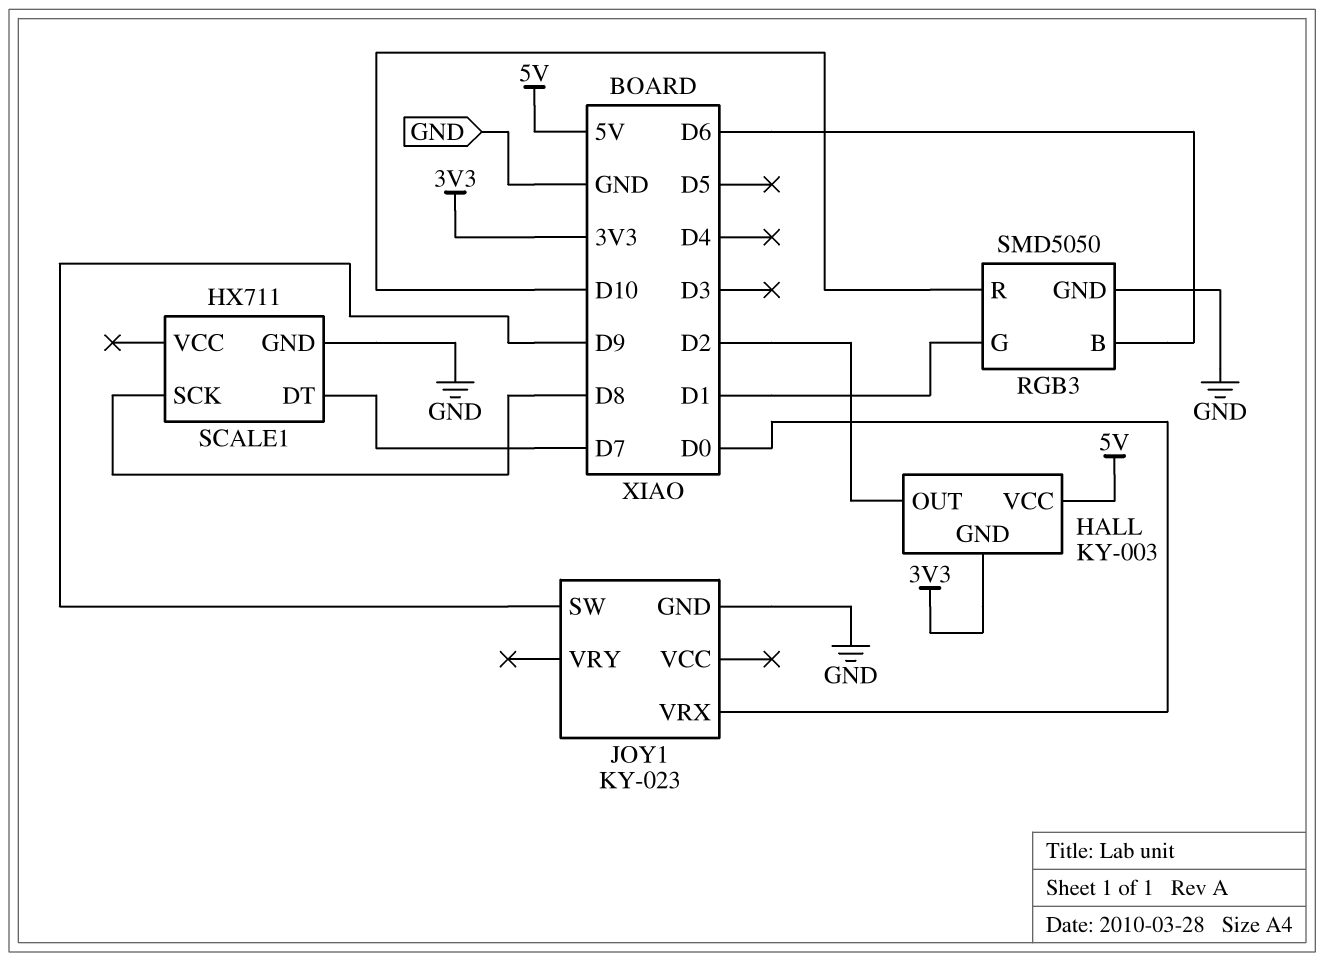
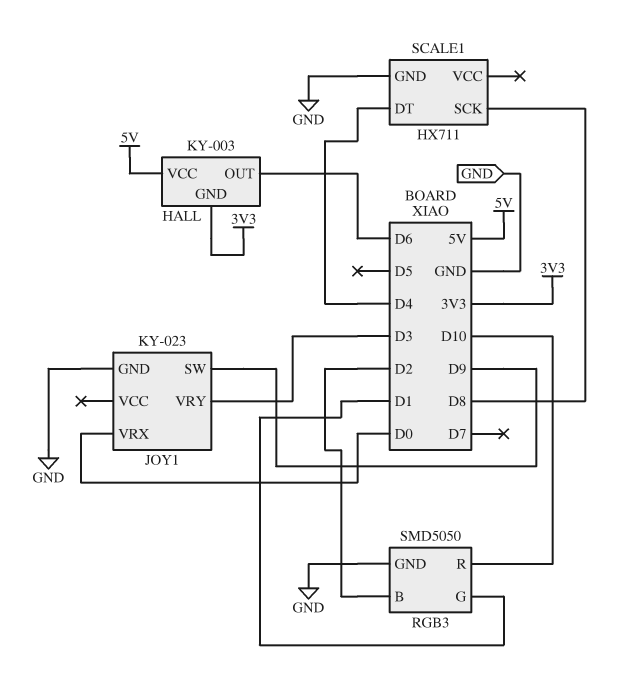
HALL pin OUT: D2 -> D6
JOY1 pin VRY: none -> D3
RGB3 pin B: D6 -> D2
SCALE1 pin DT: D7 -> D4

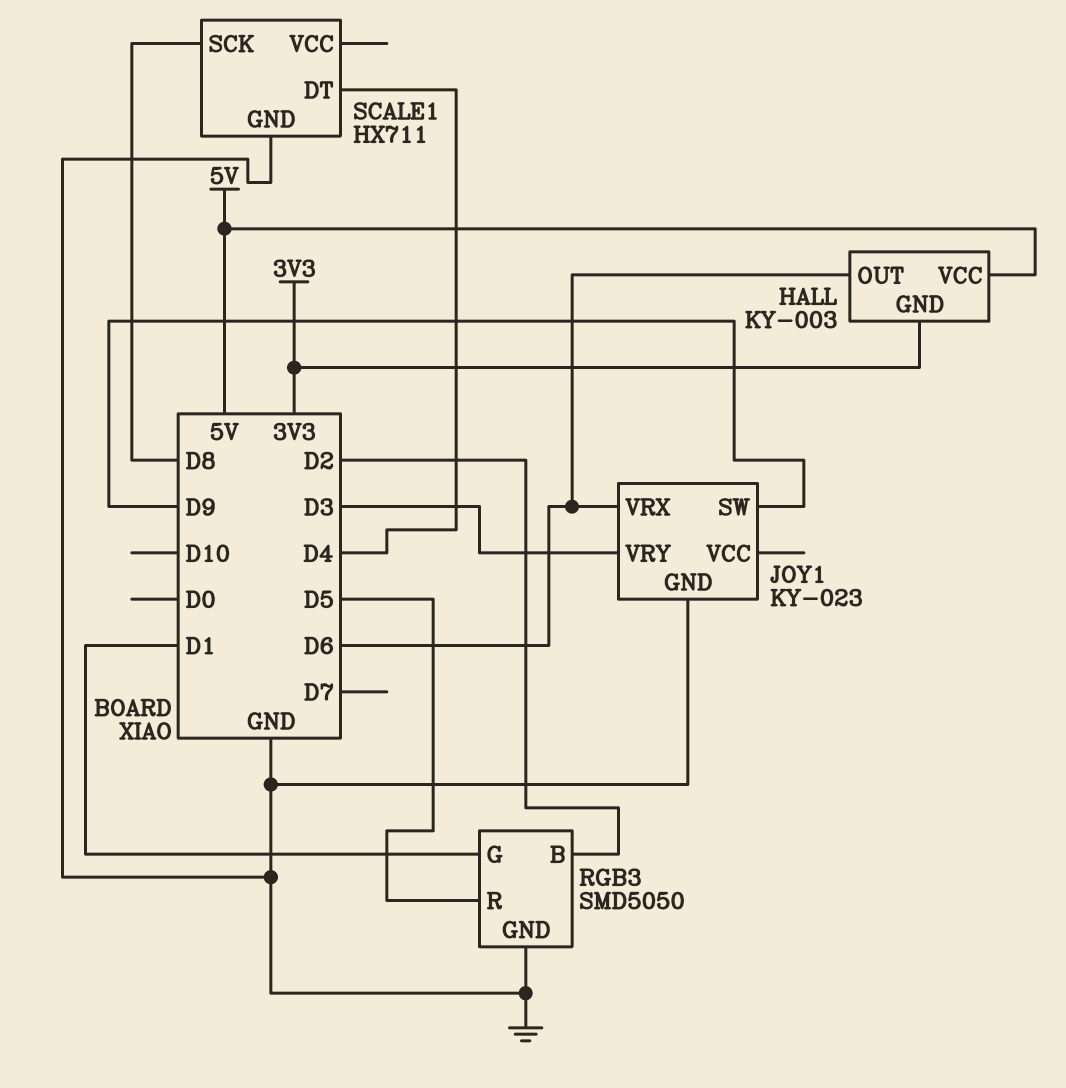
JOY1 pin VRX: D0 -> D6
RGB3 pin R: D10 -> D5

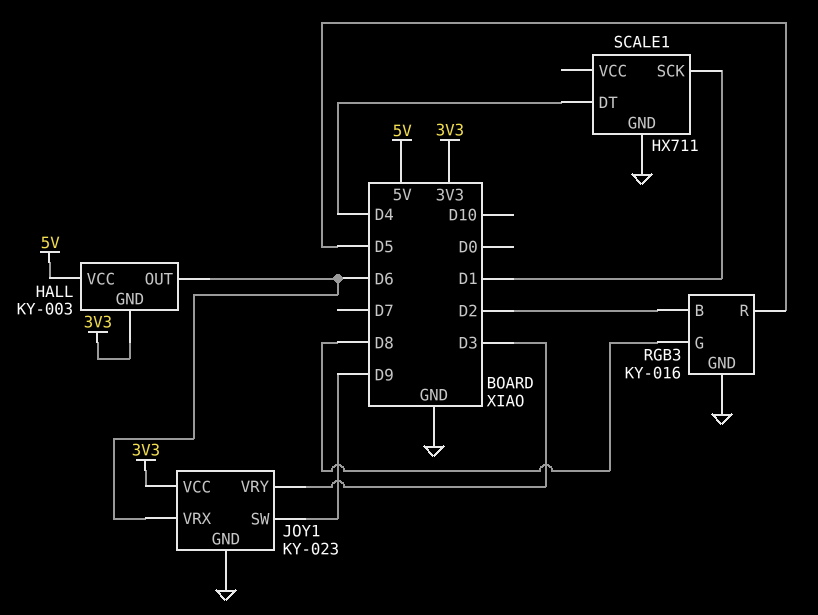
JOY1 pin VCC: none -> 3V3
RGB3: SMD5050 -> KY-016
RGB3 pin G: D1 -> D8
SCALE1 pin SCK: D8 -> D1

